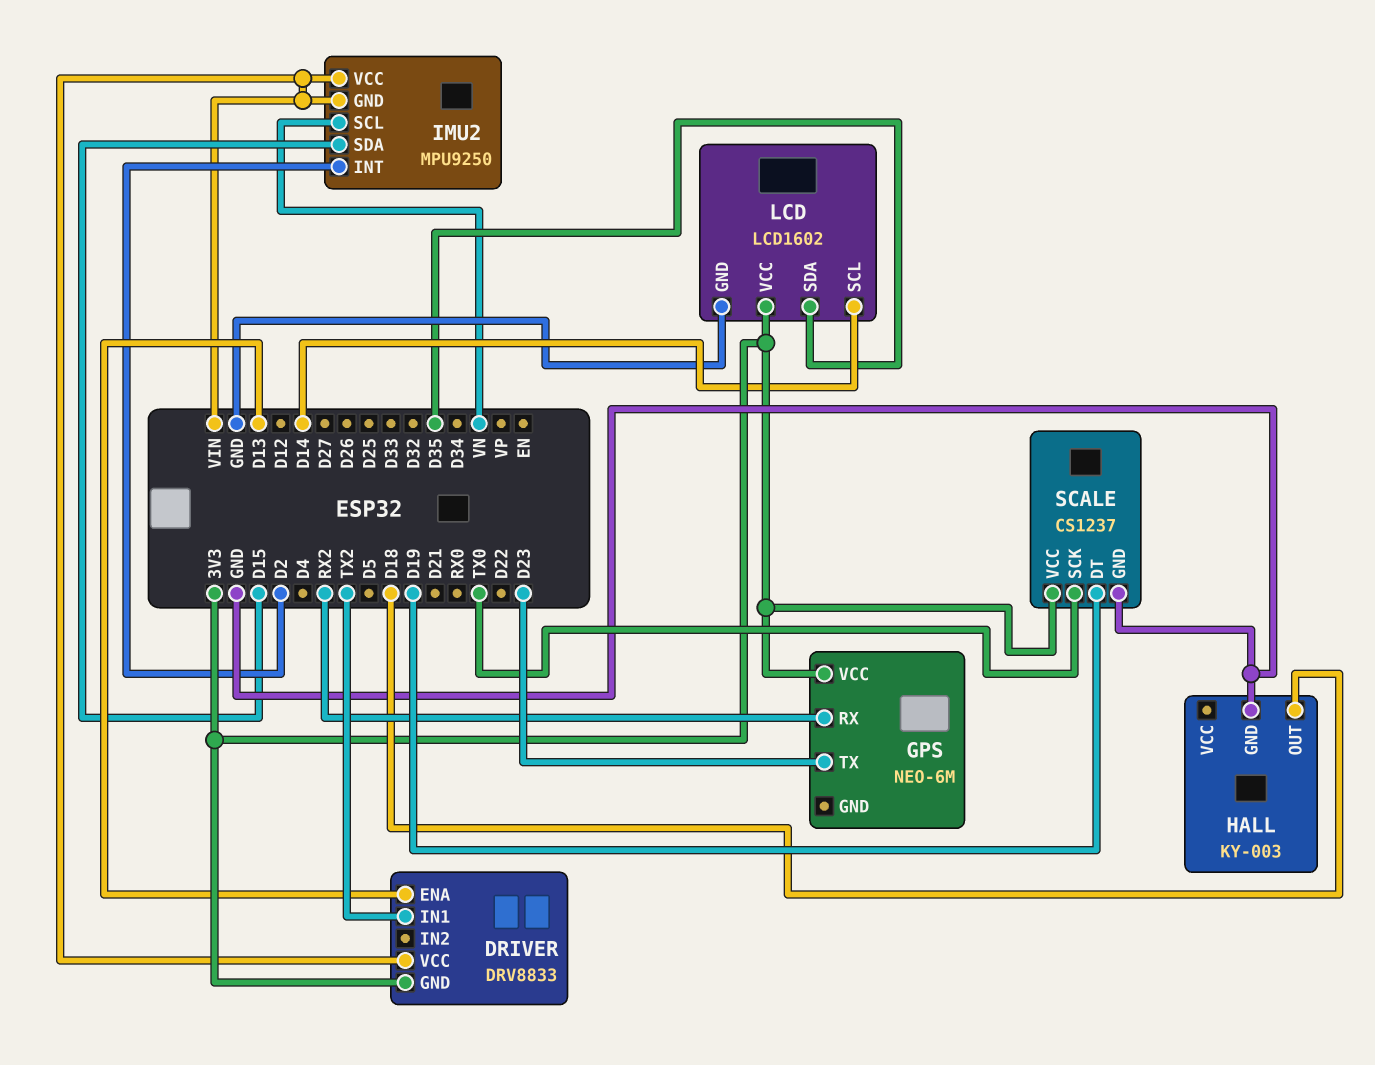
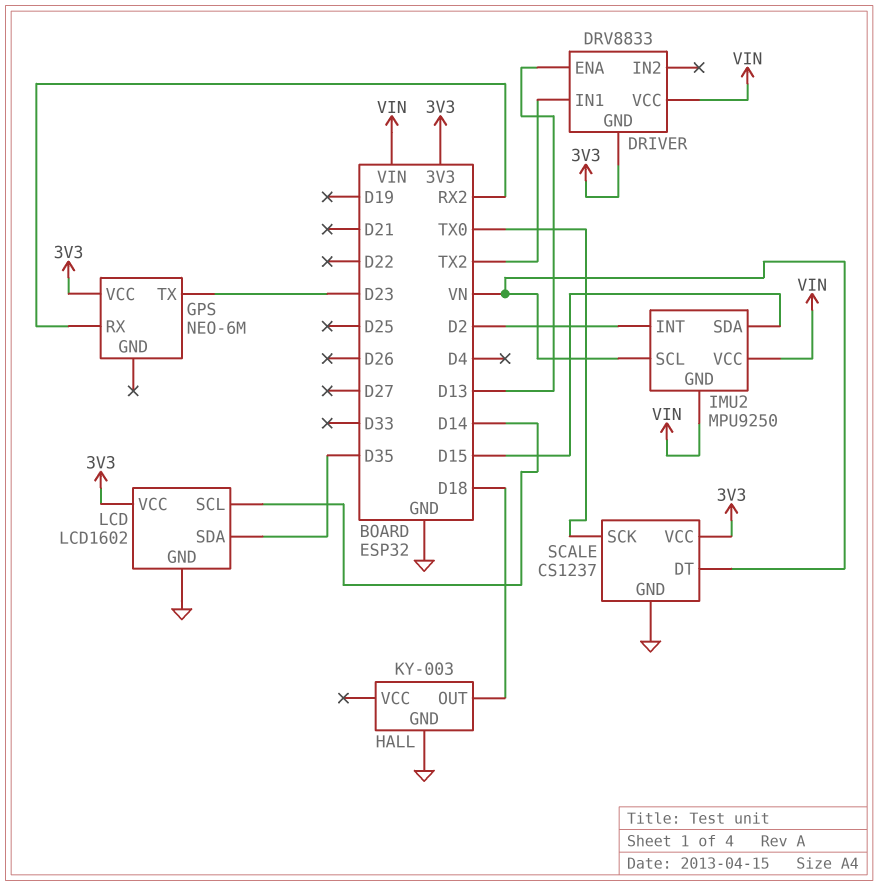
SCALE pin DT: D19 -> VN

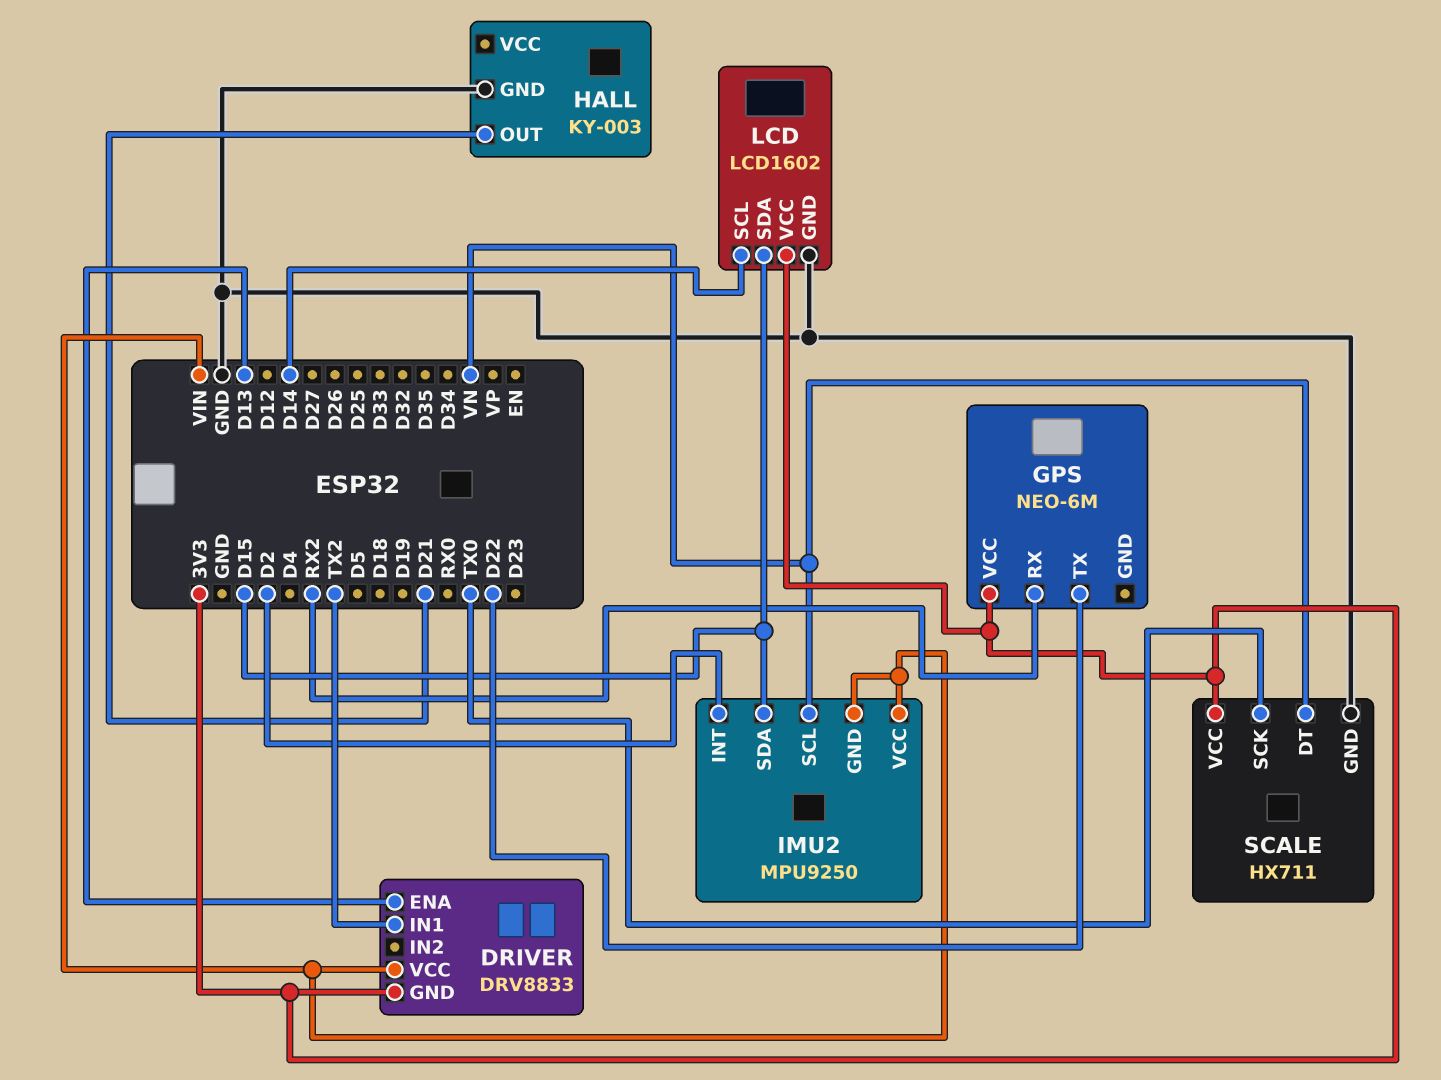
GPS pin TX: D23 -> D22
HALL pin OUT: D18 -> D21
LCD pin SDA: D35 -> D15
SCALE: CS1237 -> HX711

